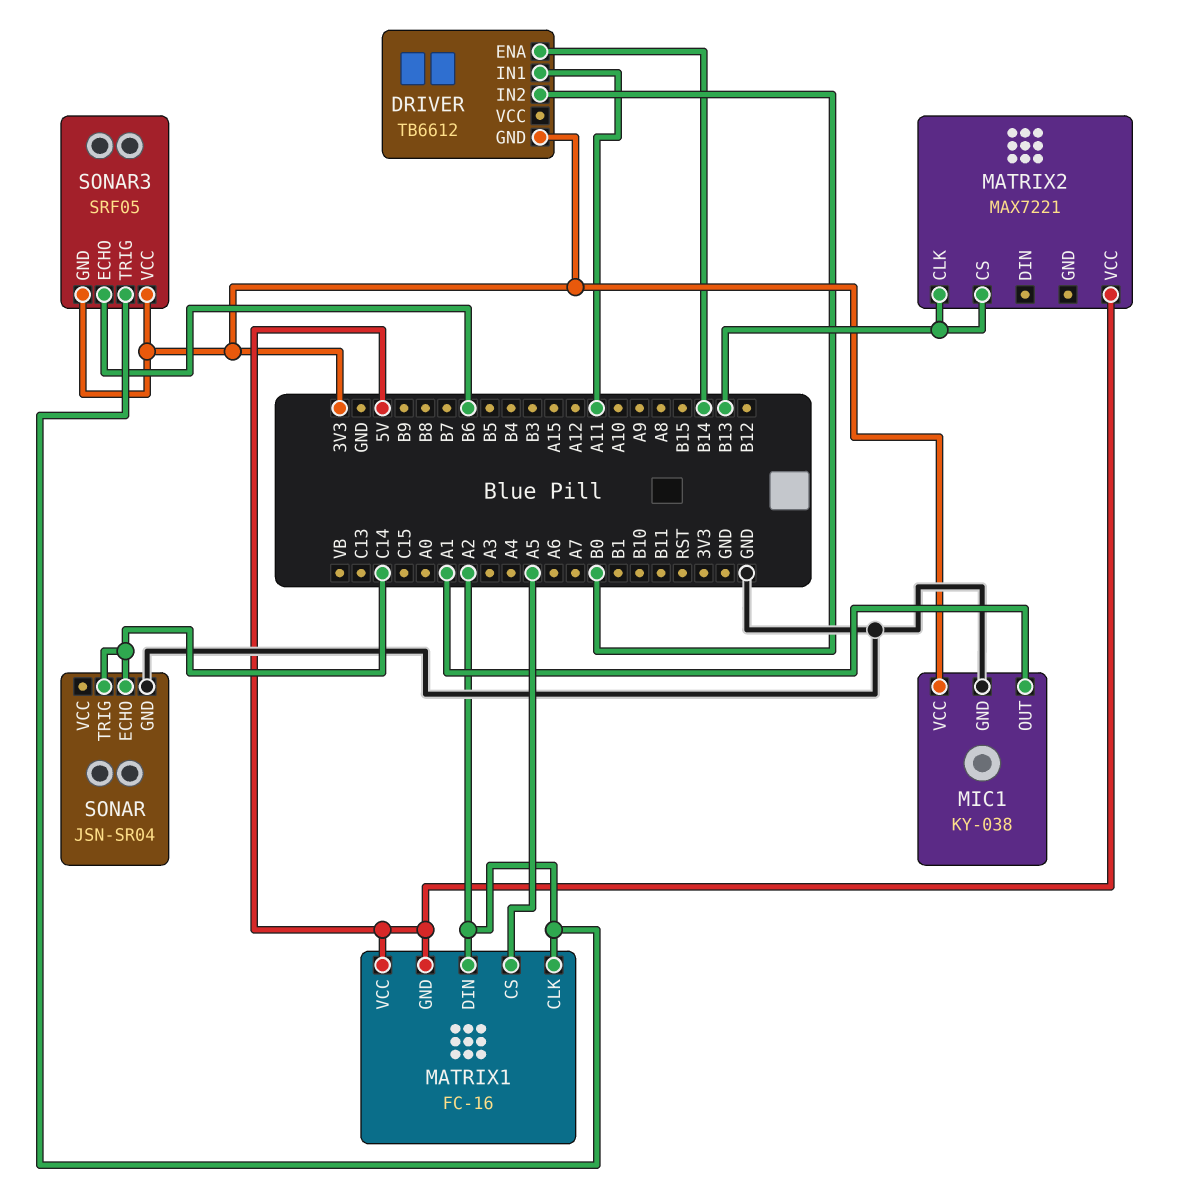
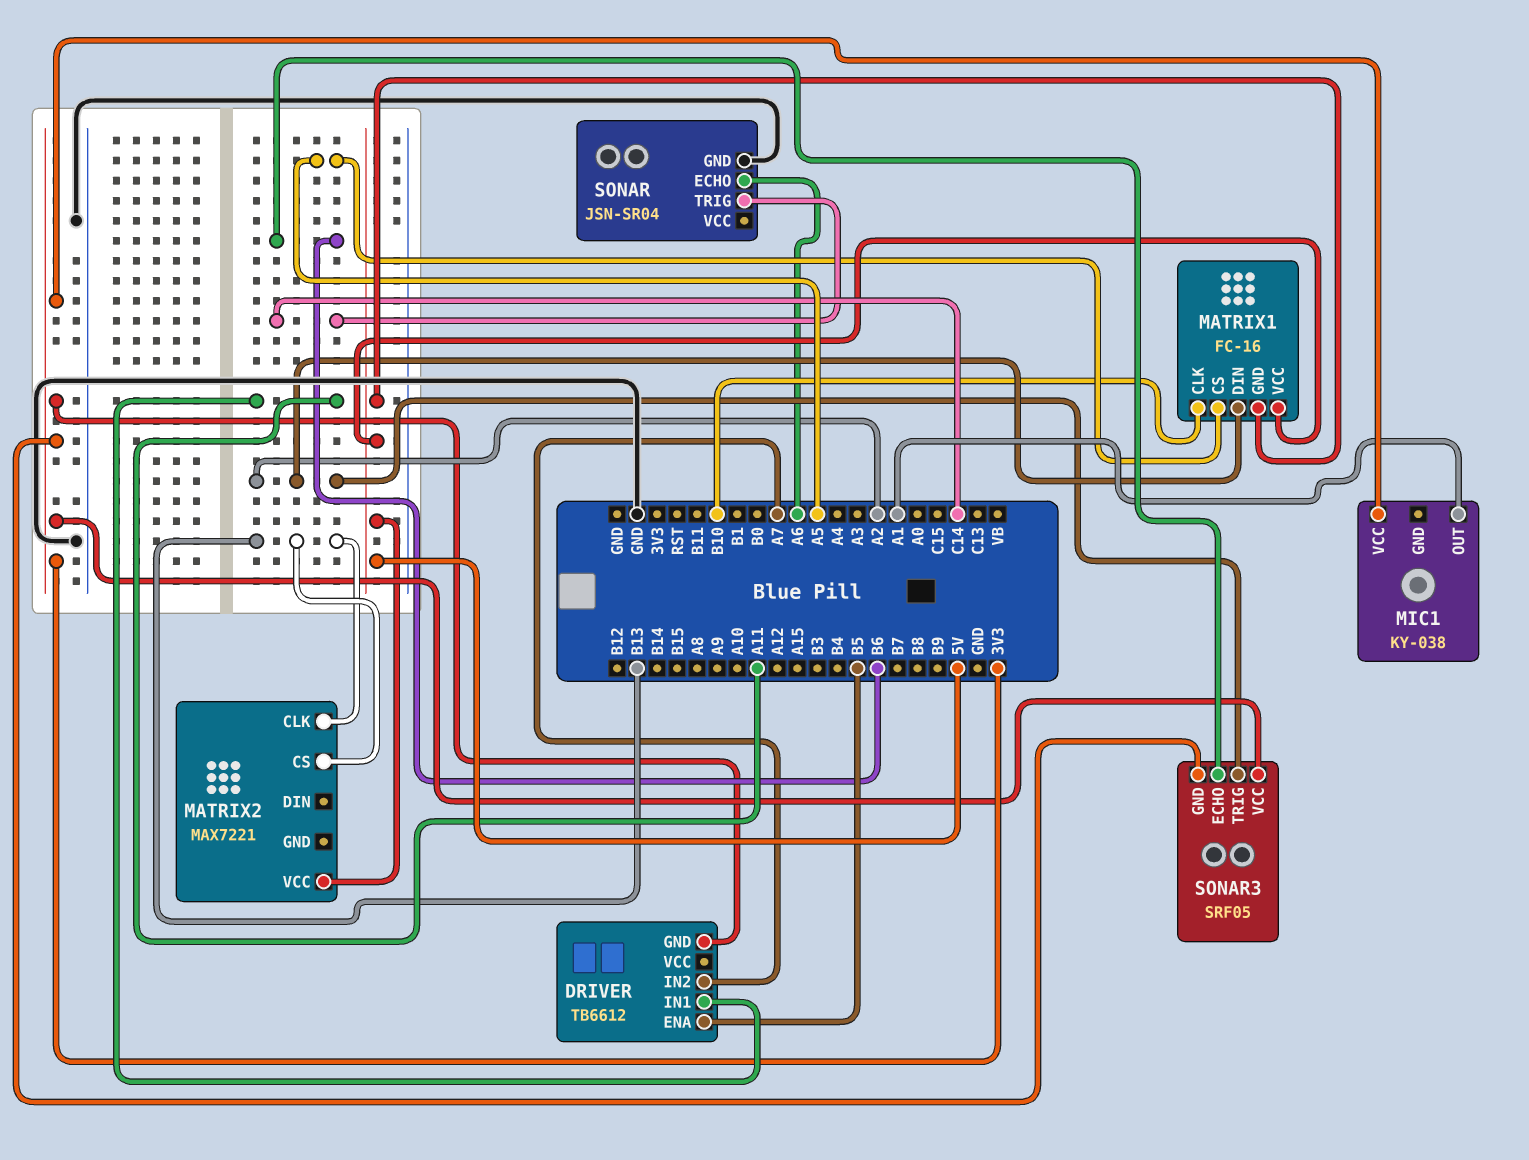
DRIVER pin ENA: B14 -> B5
DRIVER pin IN2: B0 -> A7
MATRIX1 pin CLK: A2 -> B10
MIC1 pin GND: GND -> none
SONAR pin ECHO: C14 -> A6

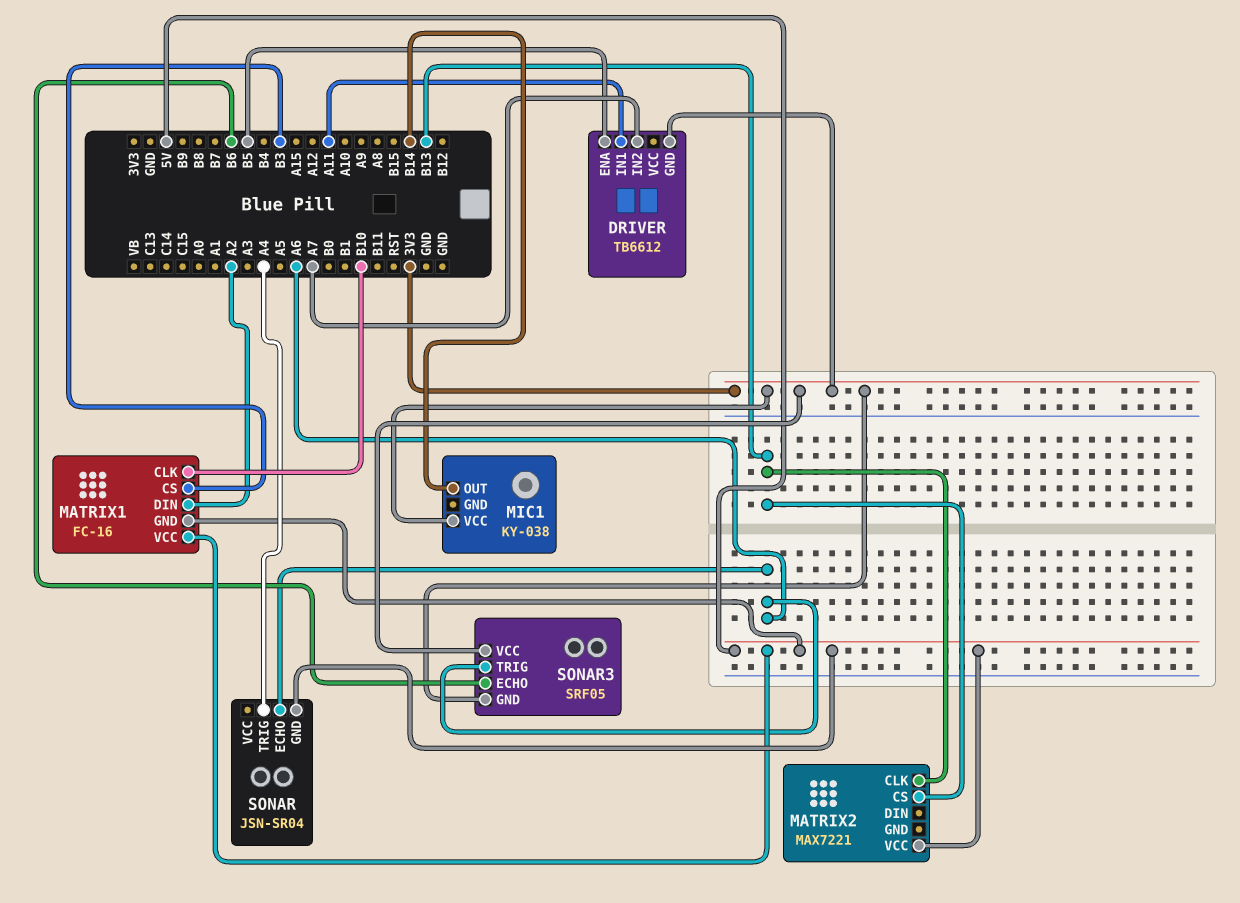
MATRIX1 pin CS: A5 -> B3
MIC1 pin OUT: A1 -> B14
SONAR pin GND: GND -> 5V
SONAR pin TRIG: C14 -> A4
SONAR3 pin TRIG: A2 -> A6

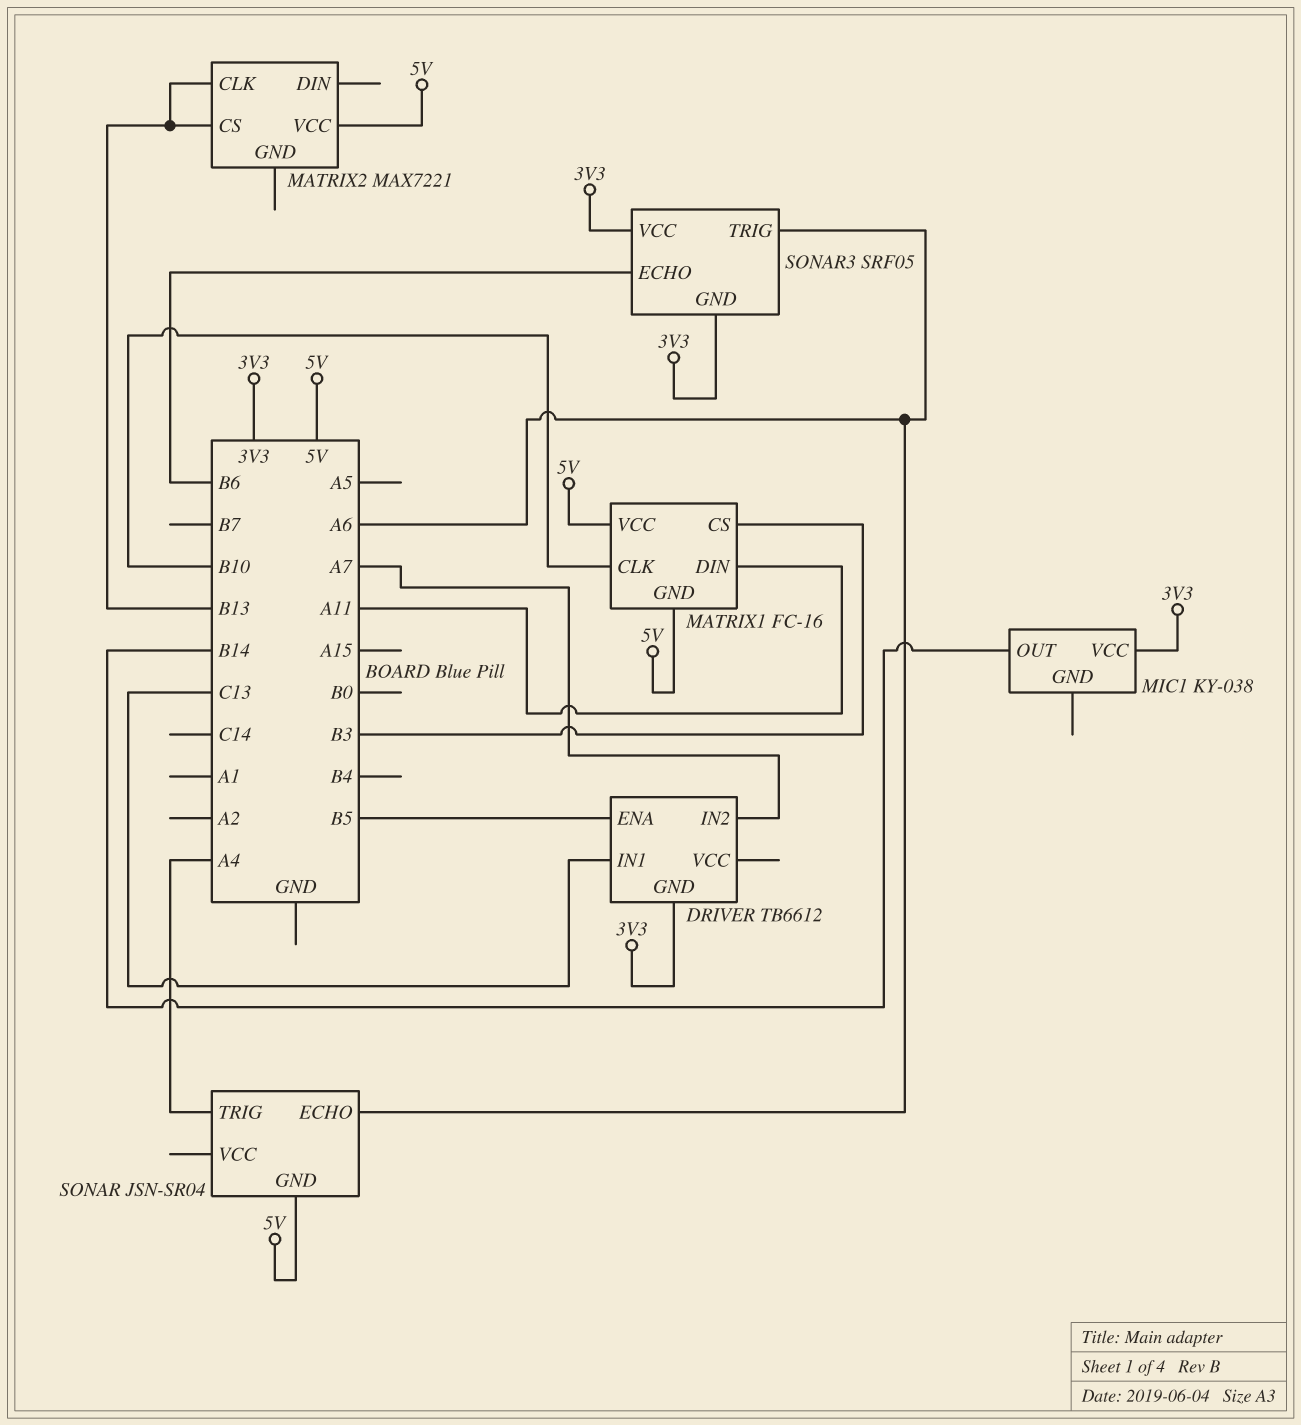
DRIVER pin IN1: A11 -> C13
MATRIX1 pin DIN: A2 -> A11

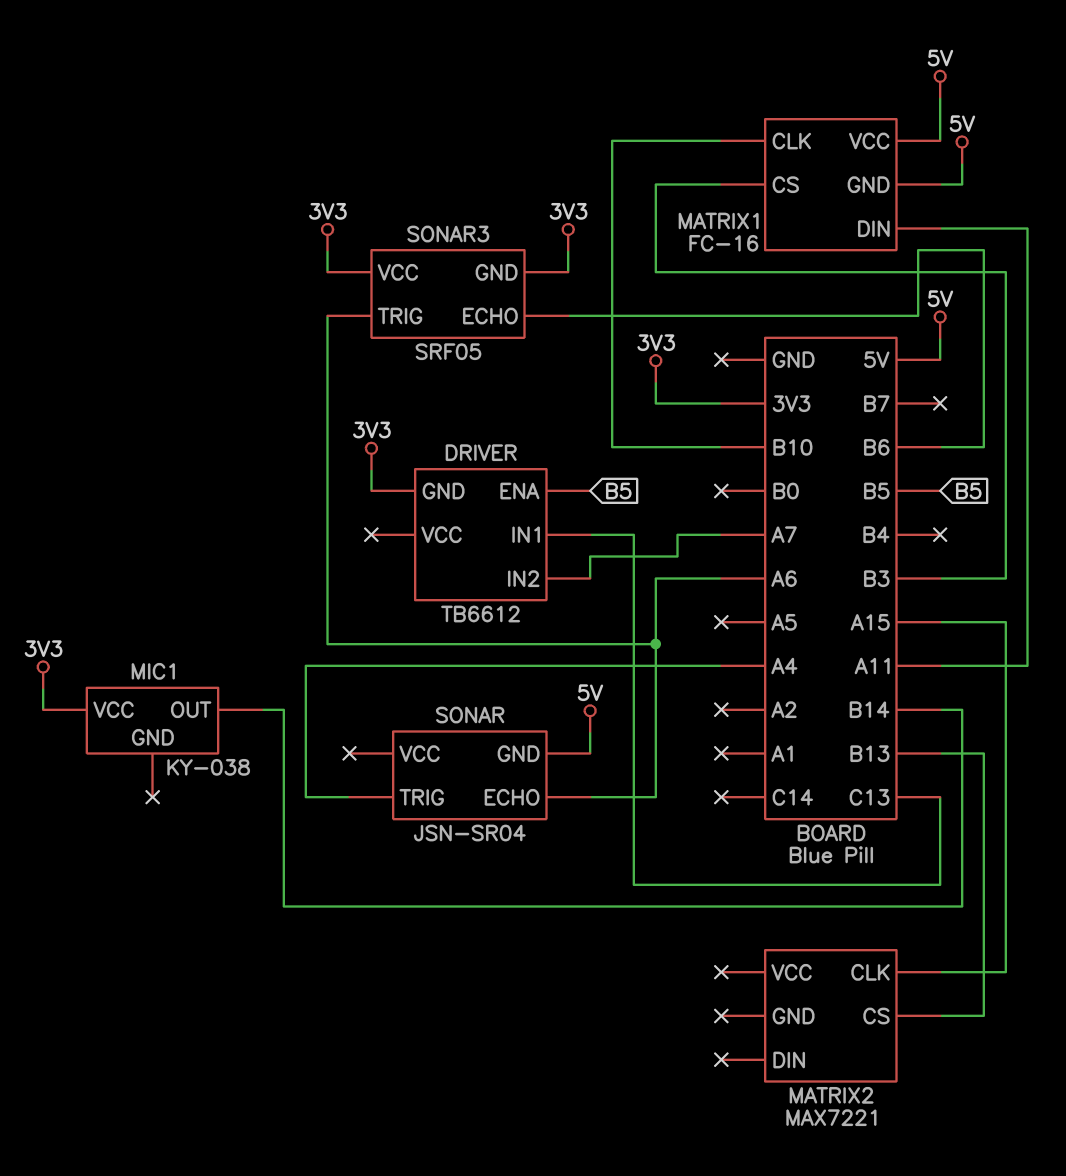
MATRIX2 pin CLK: B13 -> A15
MATRIX2 pin VCC: 5V -> none

